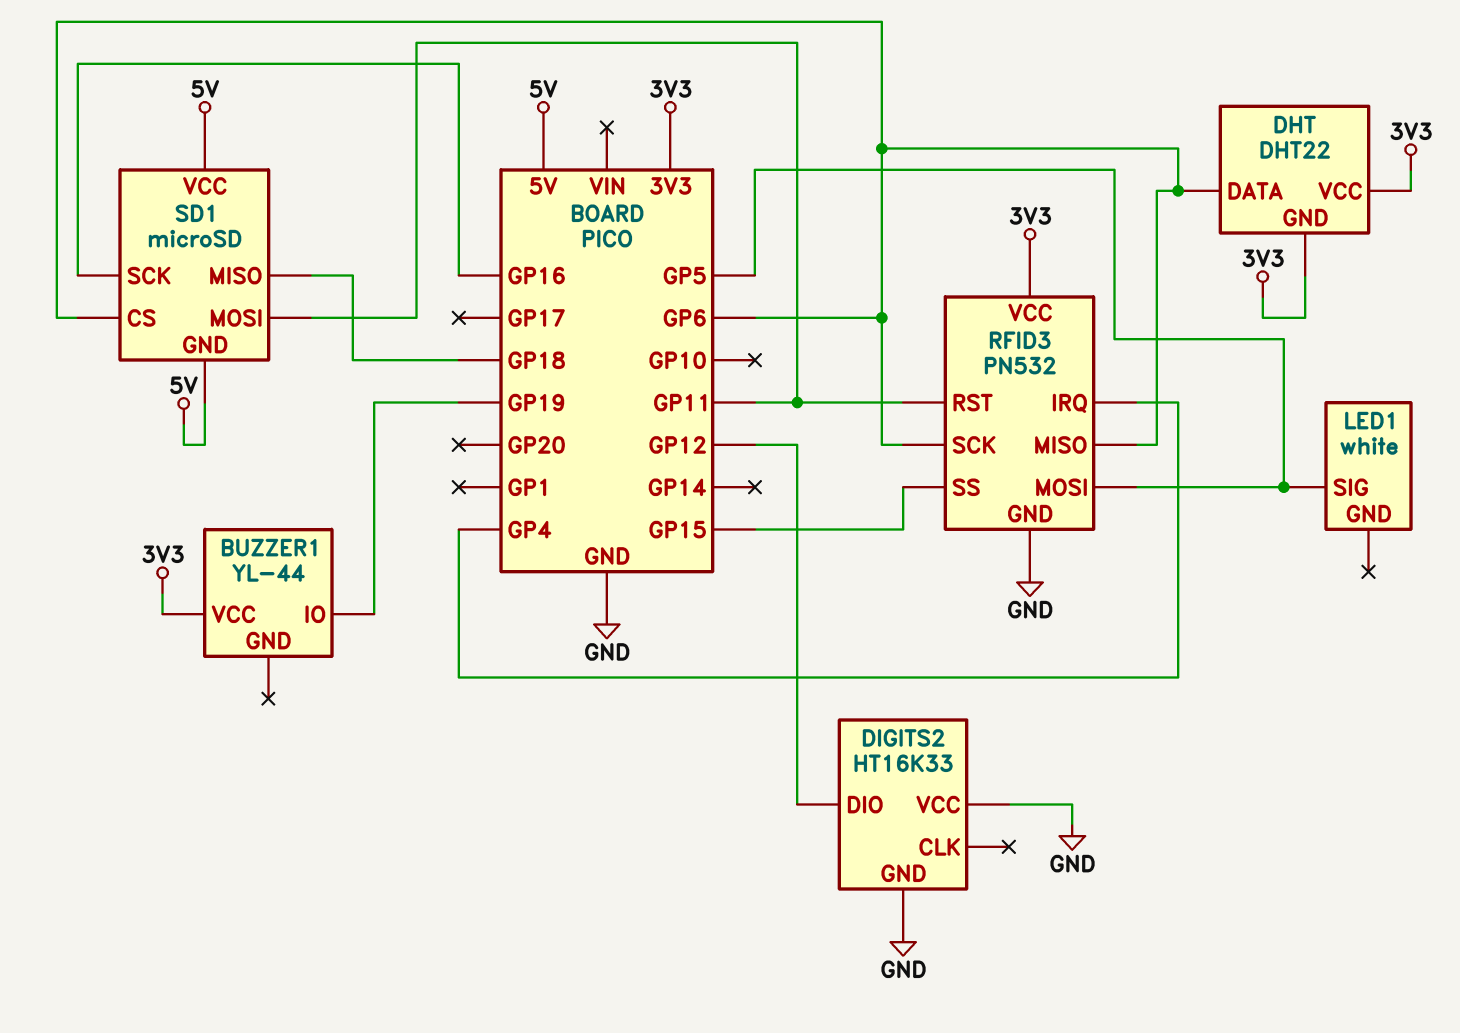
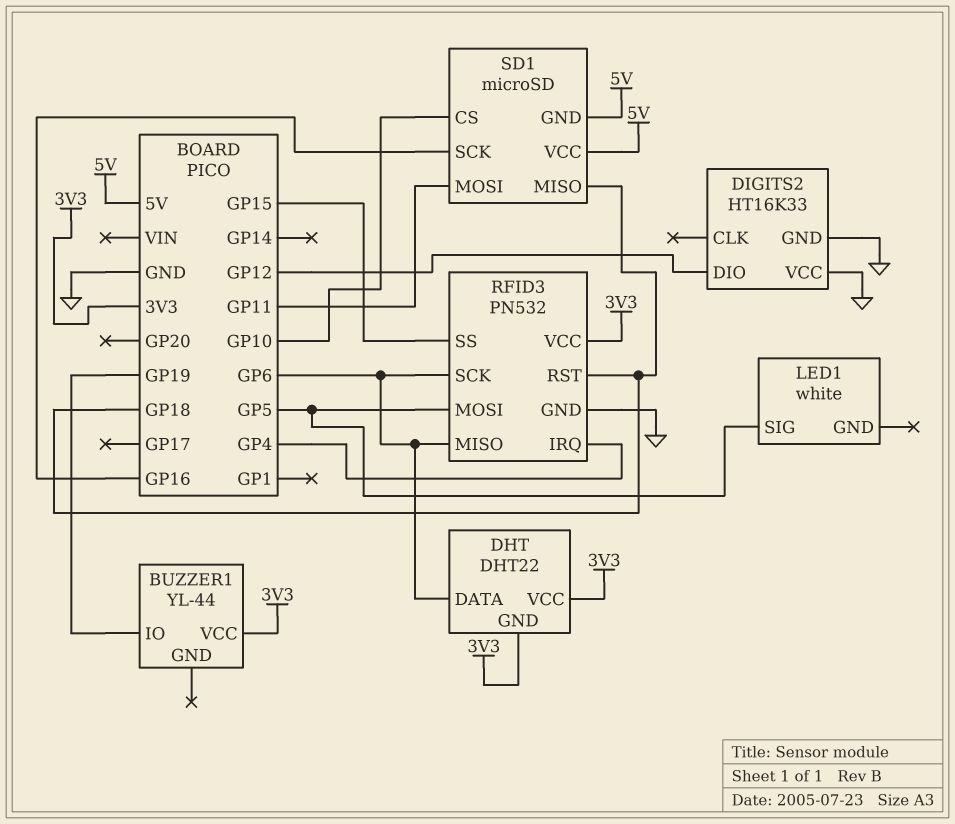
RFID3 pin RST: GP11 -> GP18
SD1 pin CS: GP6 -> GP10

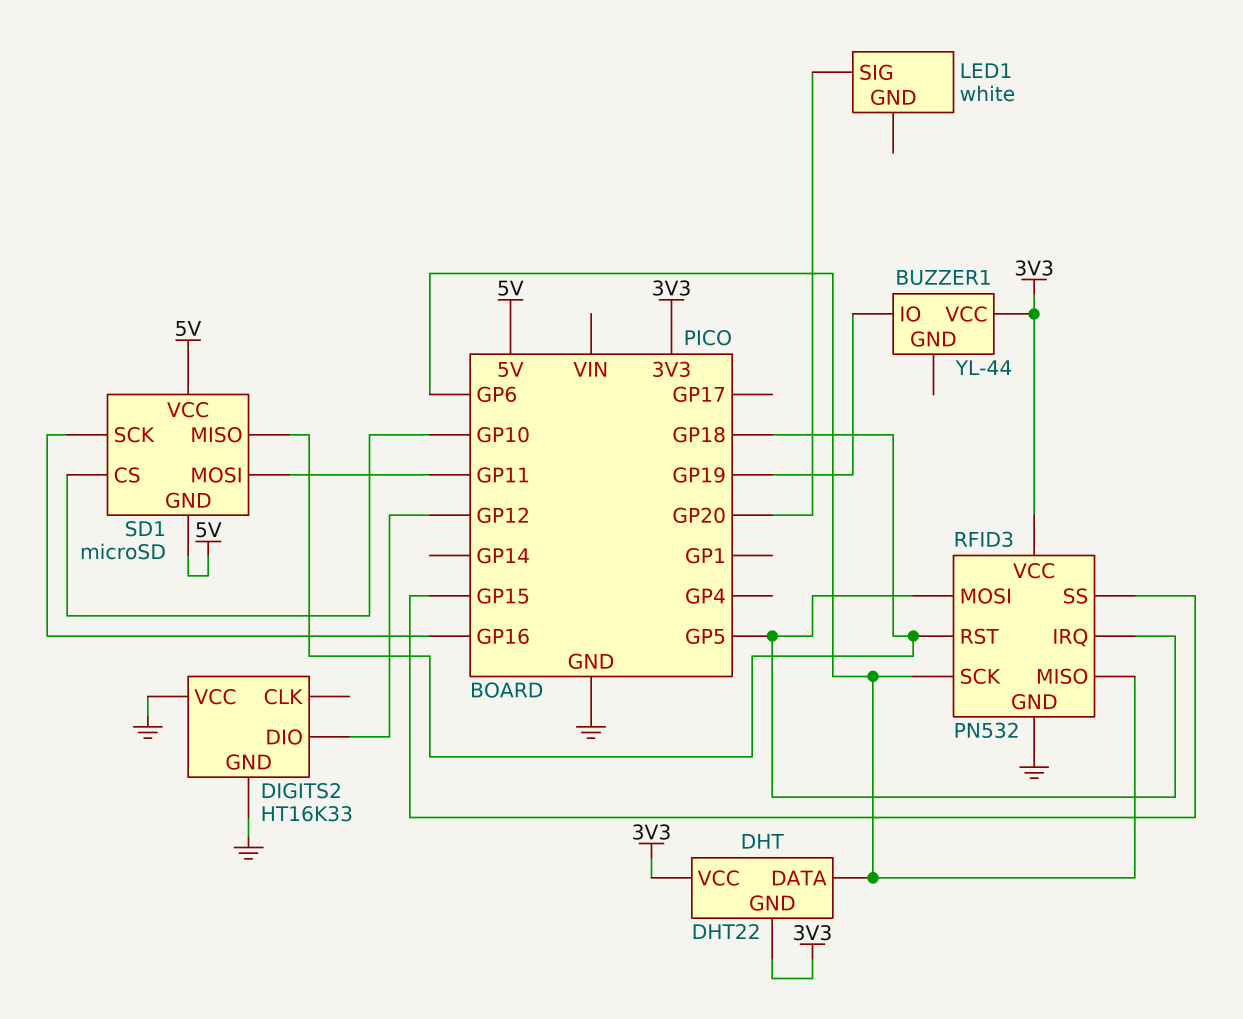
LED1 pin SIG: GP5 -> GP20
RFID3 pin IRQ: GP4 -> GP5

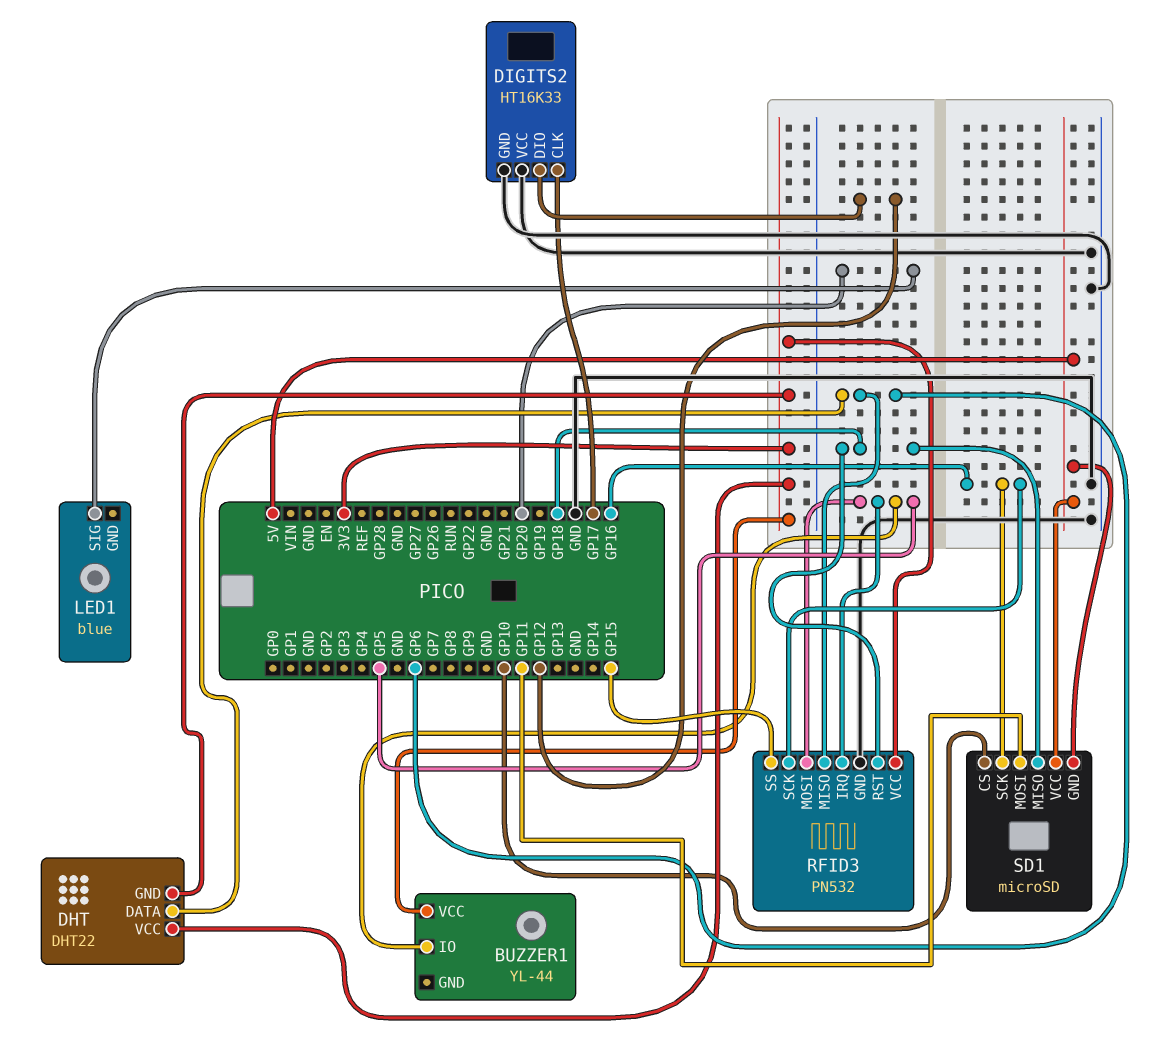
BUZZER1 pin IO: GP19 -> GP5
DIGITS2 pin CLK: none -> GP17
LED1: white -> blue
RFID3 pin SCK: GP6 -> GP16

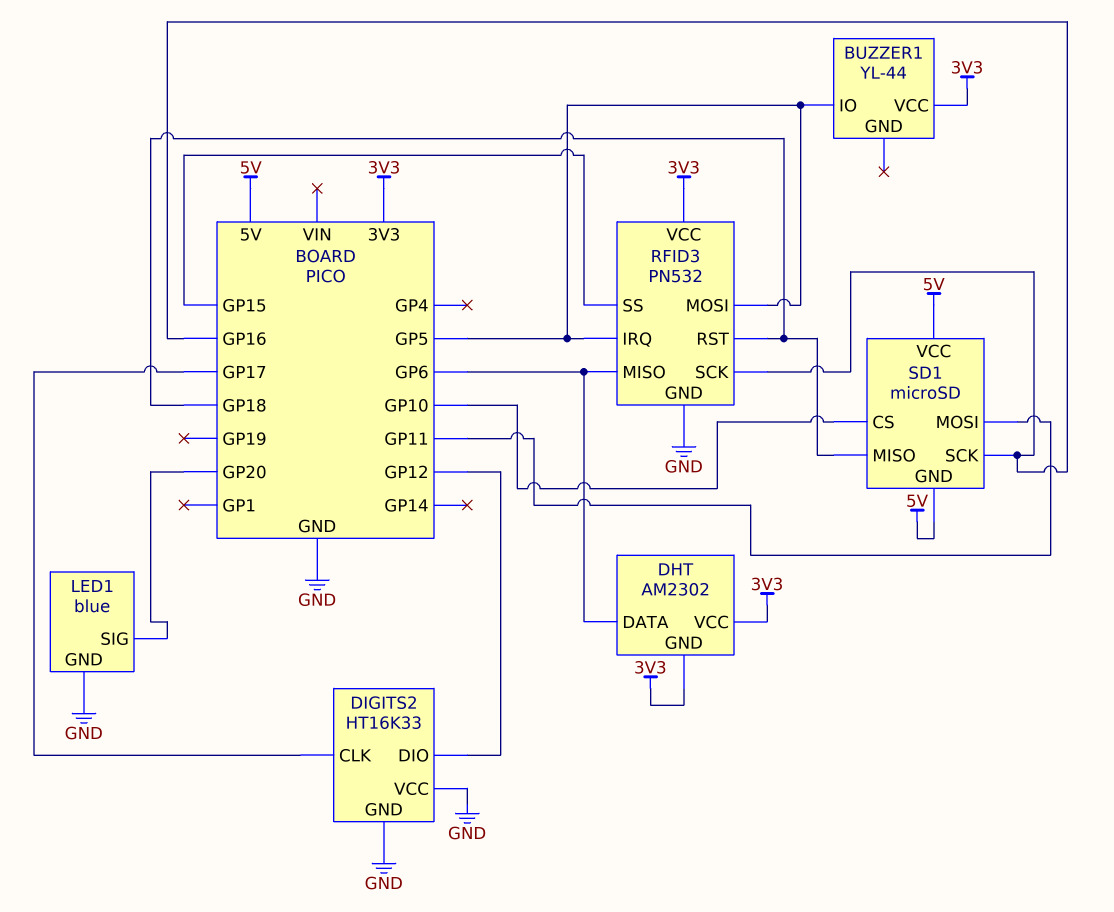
DHT: DHT22 -> AM2302
LED1 pin GND: none -> GND

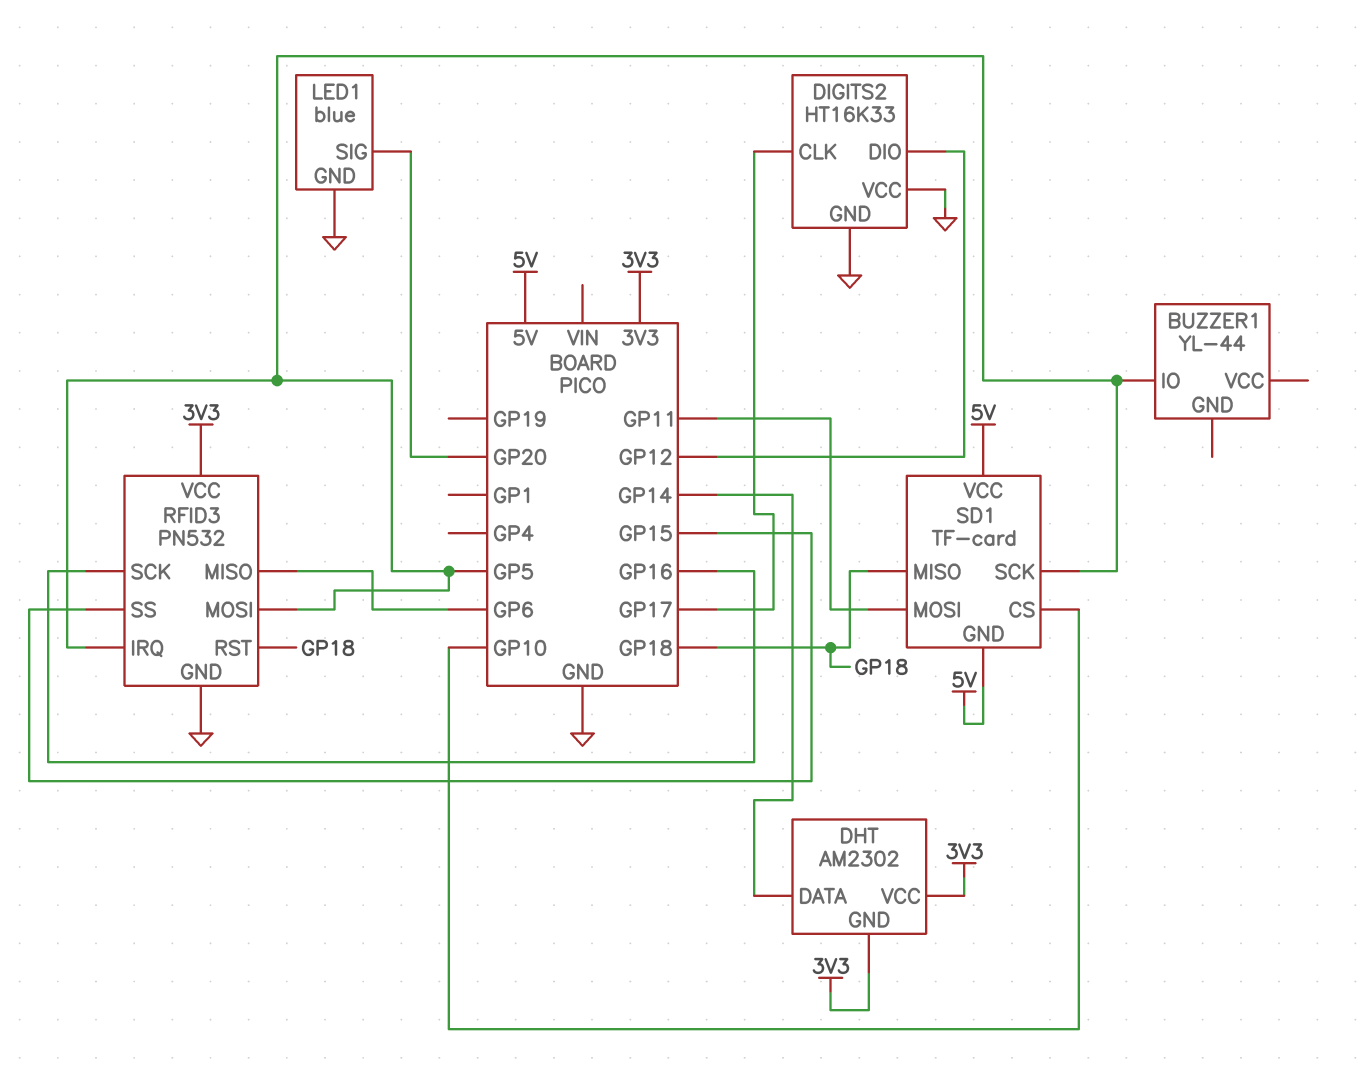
BUZZER1 pin VCC: 3V3 -> none
DHT pin DATA: GP6 -> GP14
SD1: microSD -> TF-card
SD1 pin SCK: GP16 -> GP5

